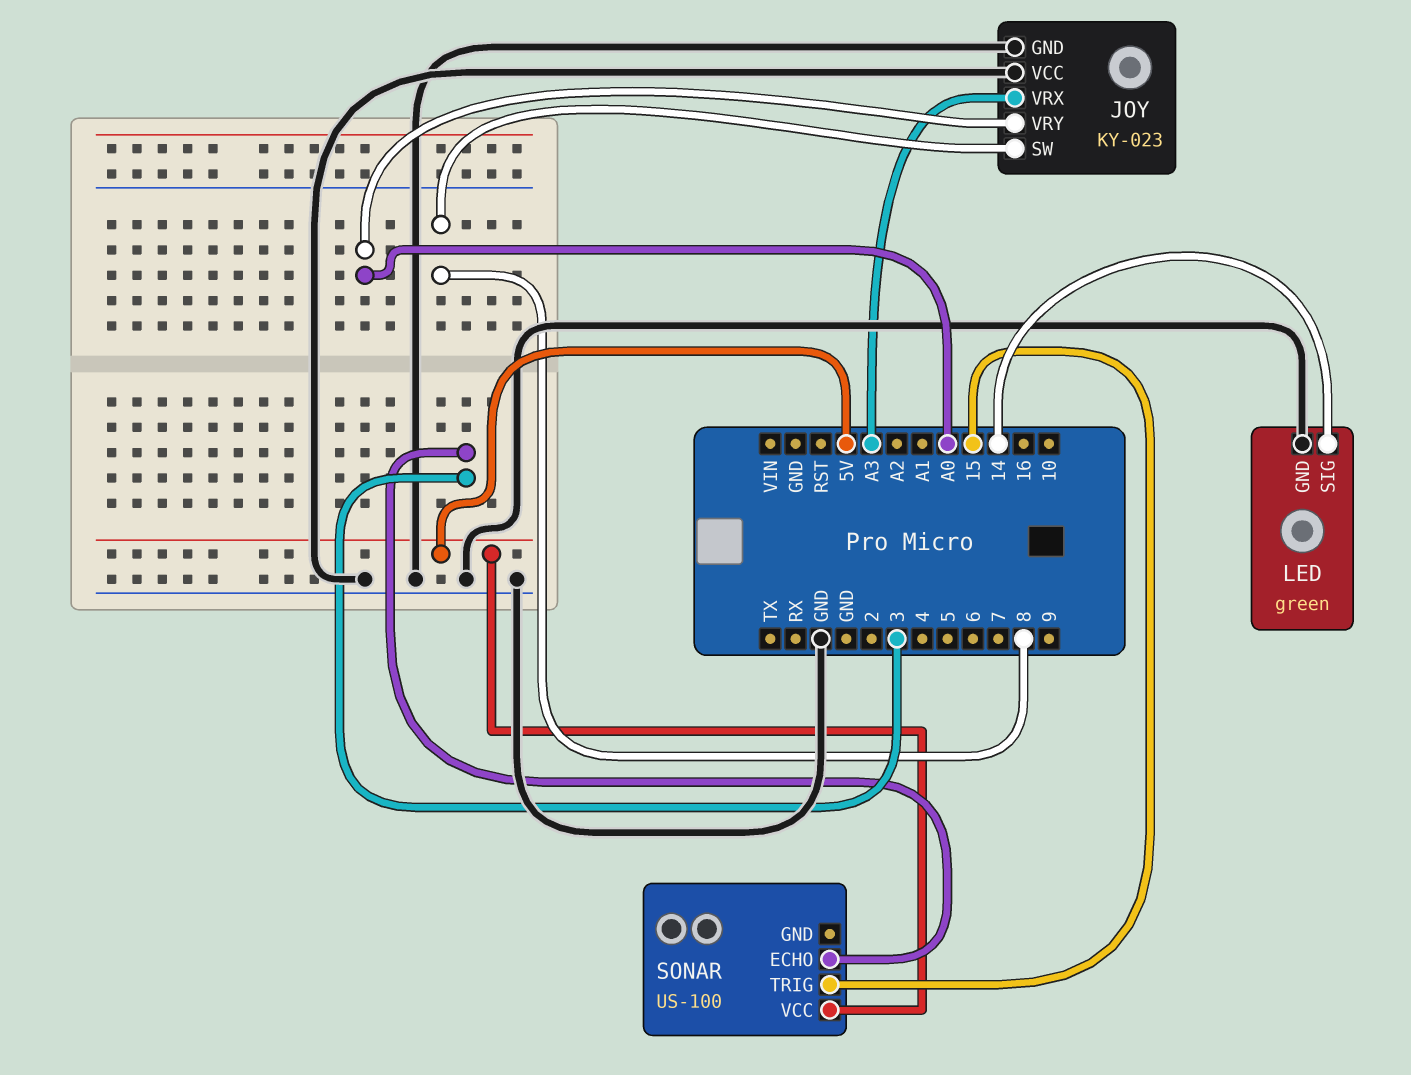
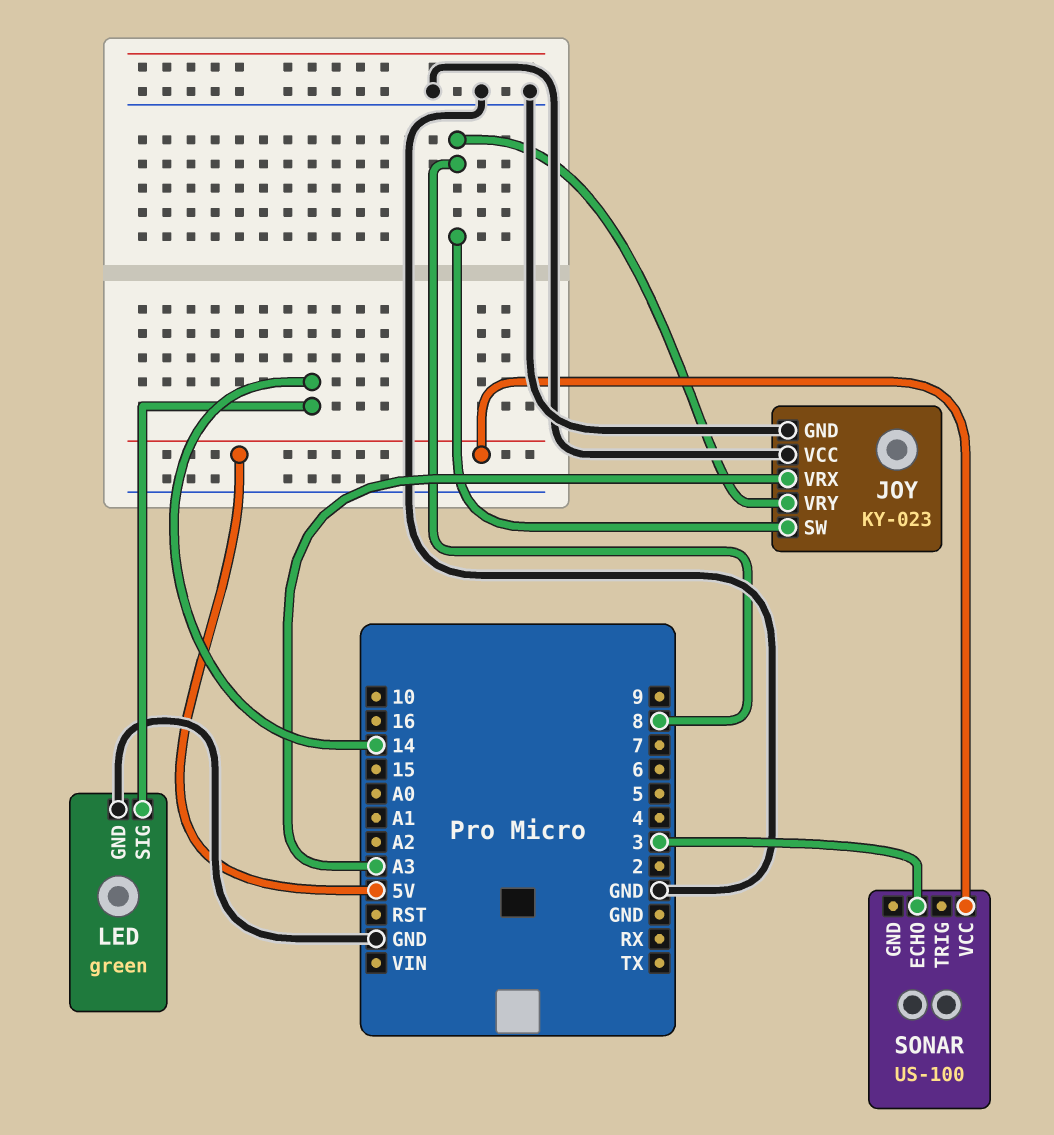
JOY pin VRY: A0 -> 8
SONAR pin TRIG: 15 -> none

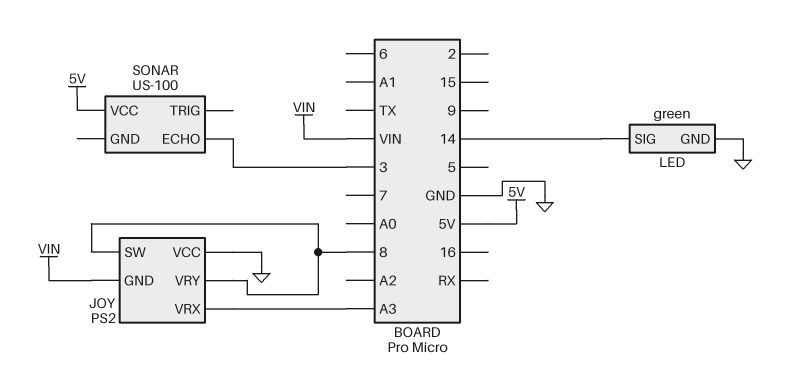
JOY: KY-023 -> PS2
JOY pin GND: GND -> VIN

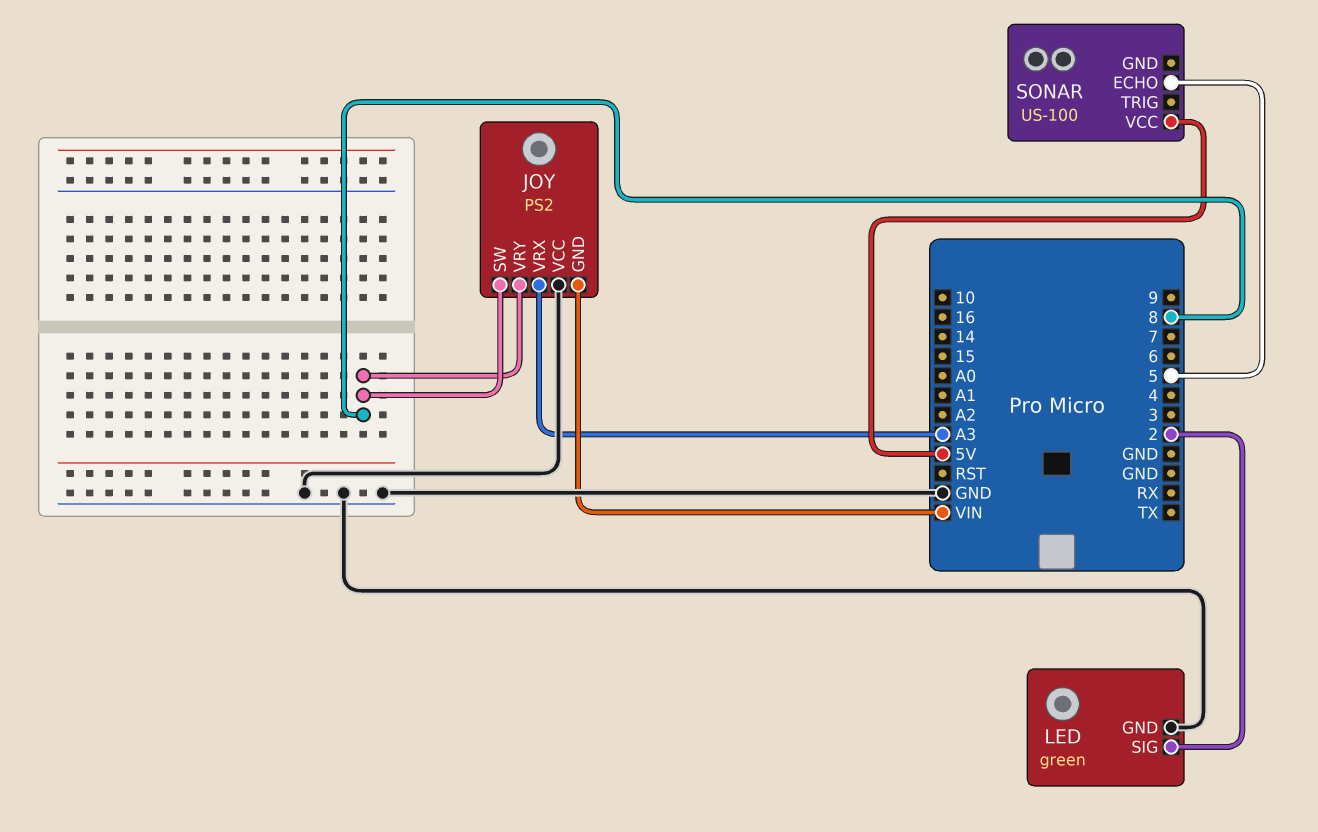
LED pin SIG: 14 -> 2
SONAR pin ECHO: 3 -> 5

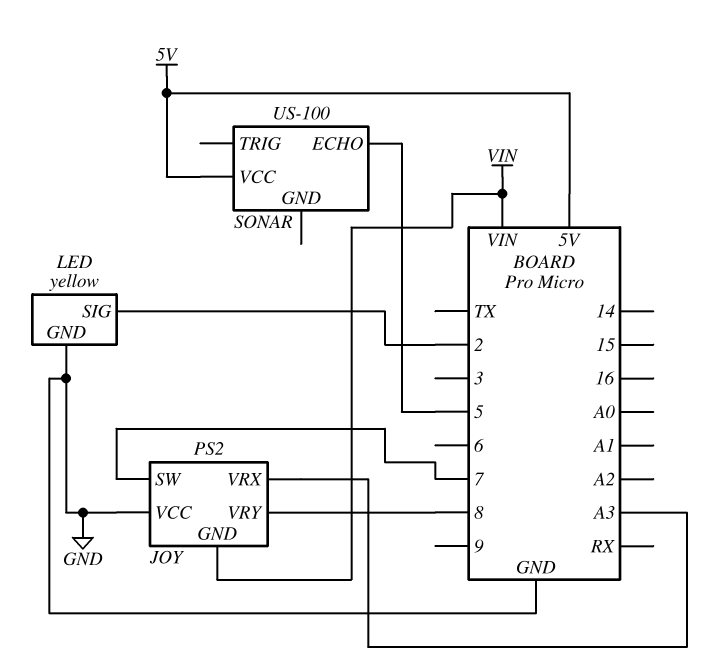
JOY pin SW: 8 -> 7
LED: green -> yellow

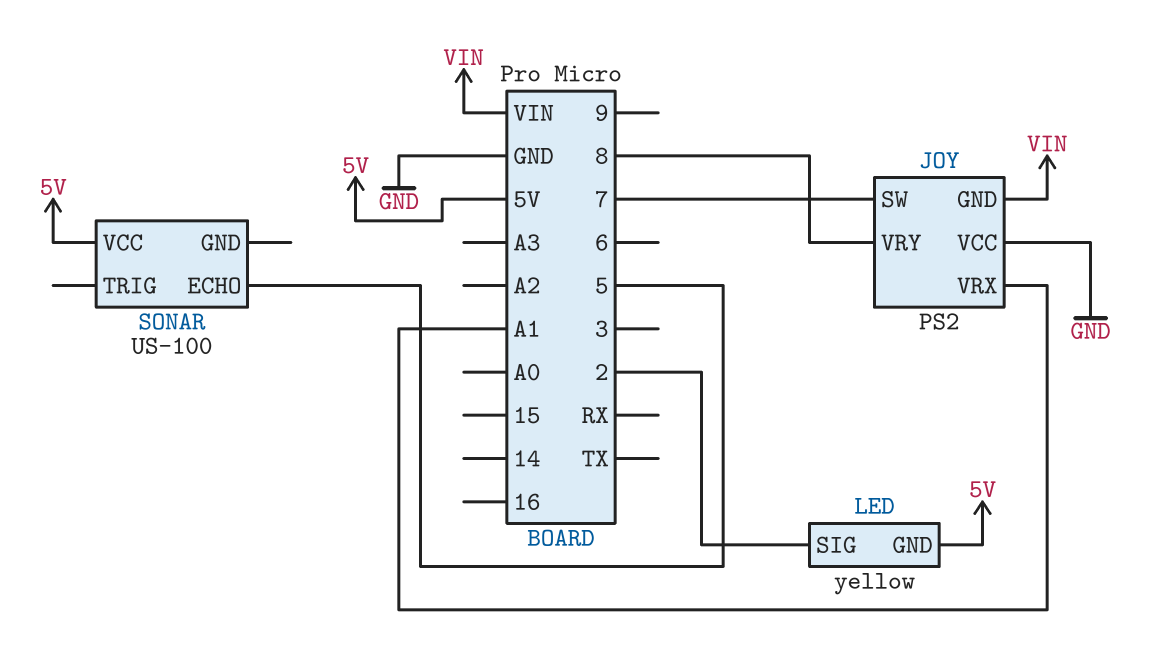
JOY pin VRX: A3 -> A1
LED pin GND: GND -> 5V

